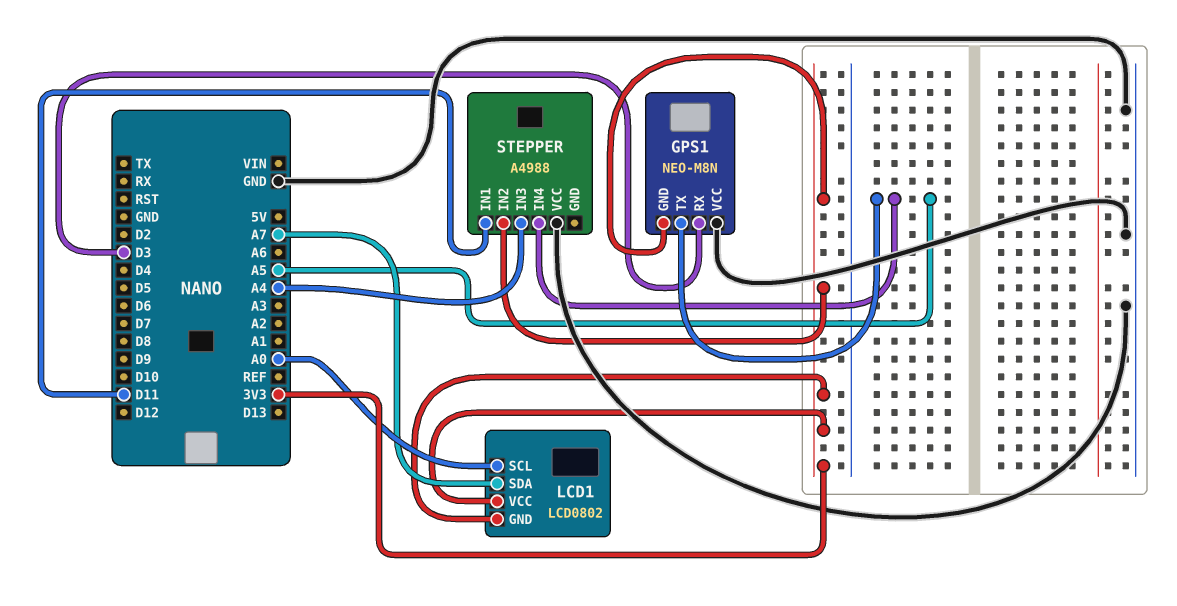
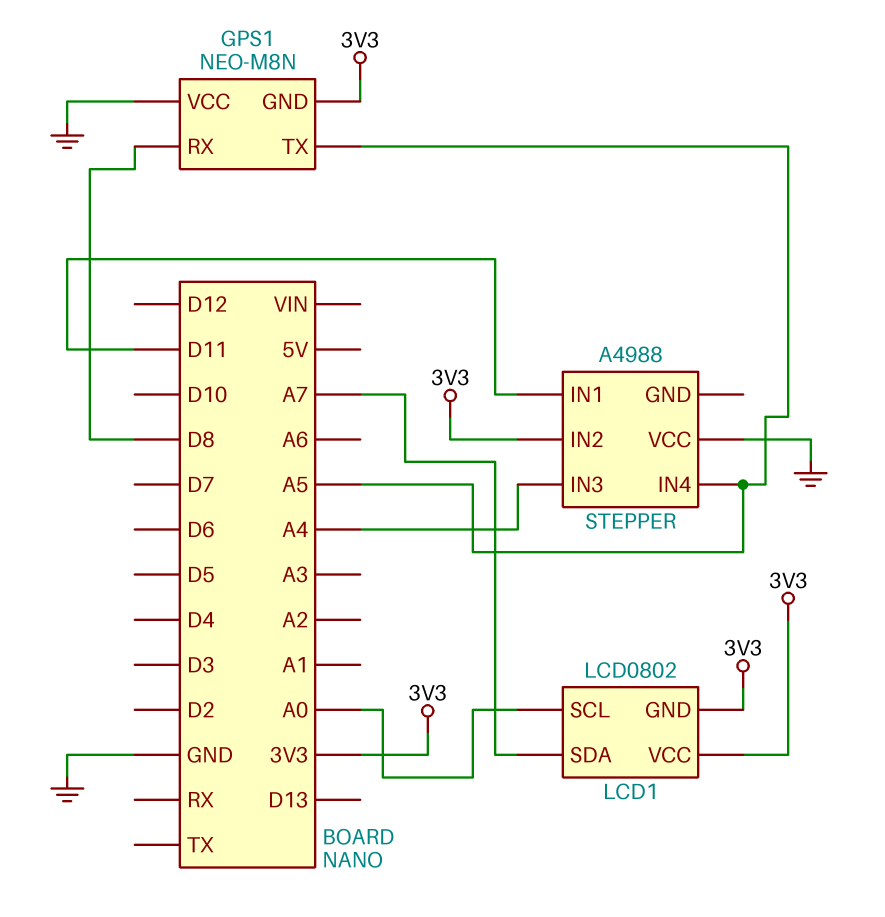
GPS1 pin RX: D3 -> D8

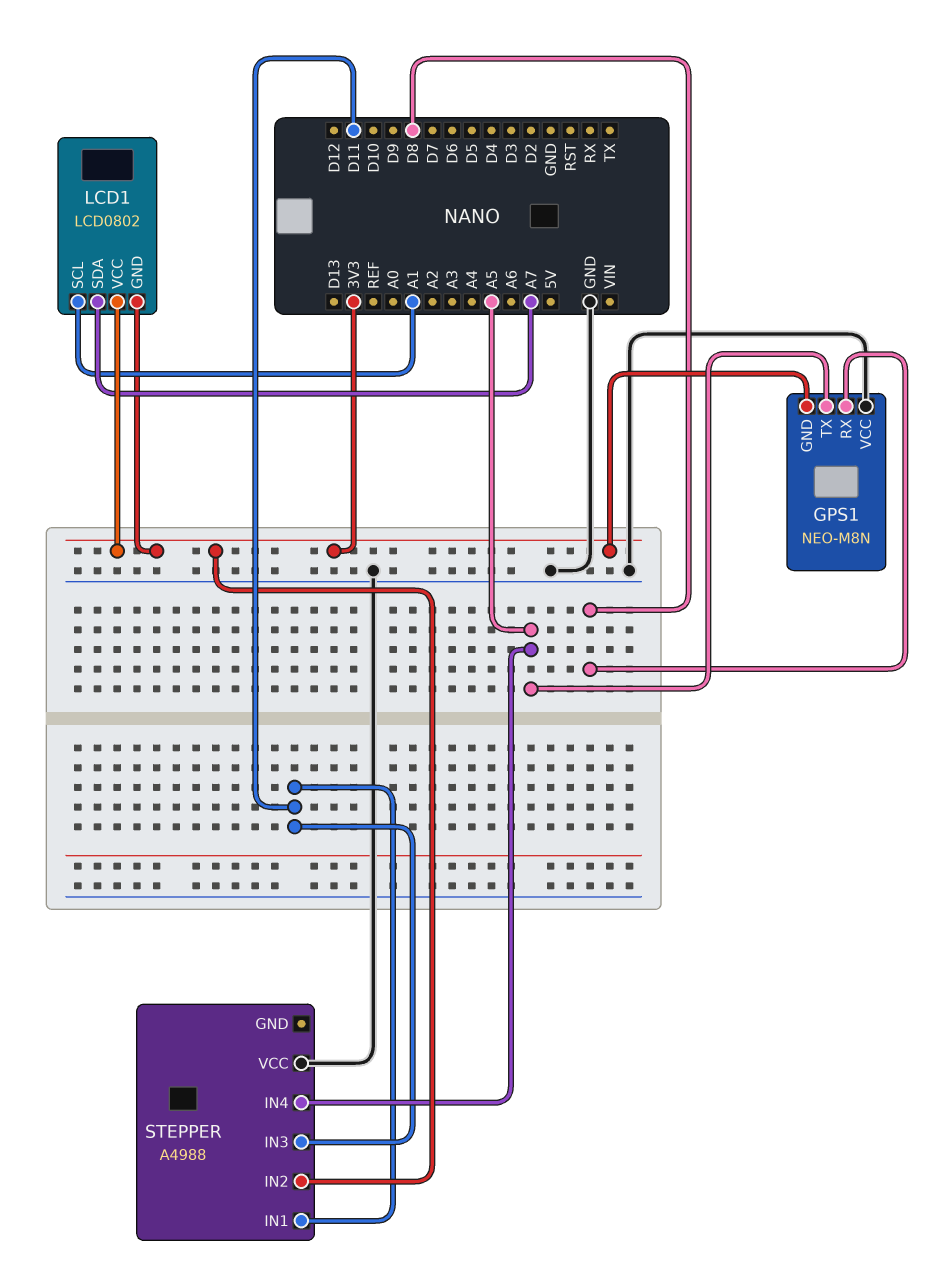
LCD1 pin SCL: A0 -> A1
STEPPER pin IN3: A4 -> D11

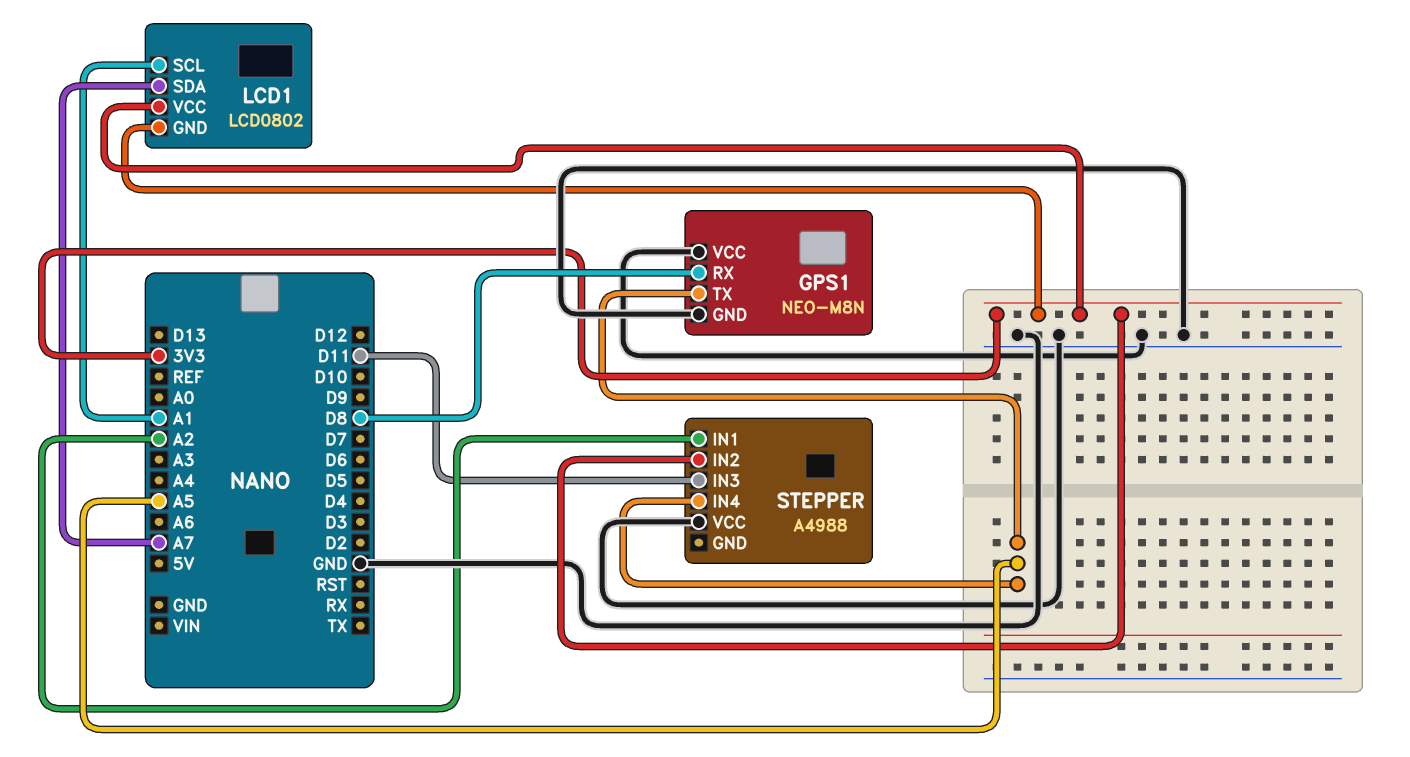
GPS1 pin GND: 3V3 -> GND
STEPPER pin IN1: D11 -> A2

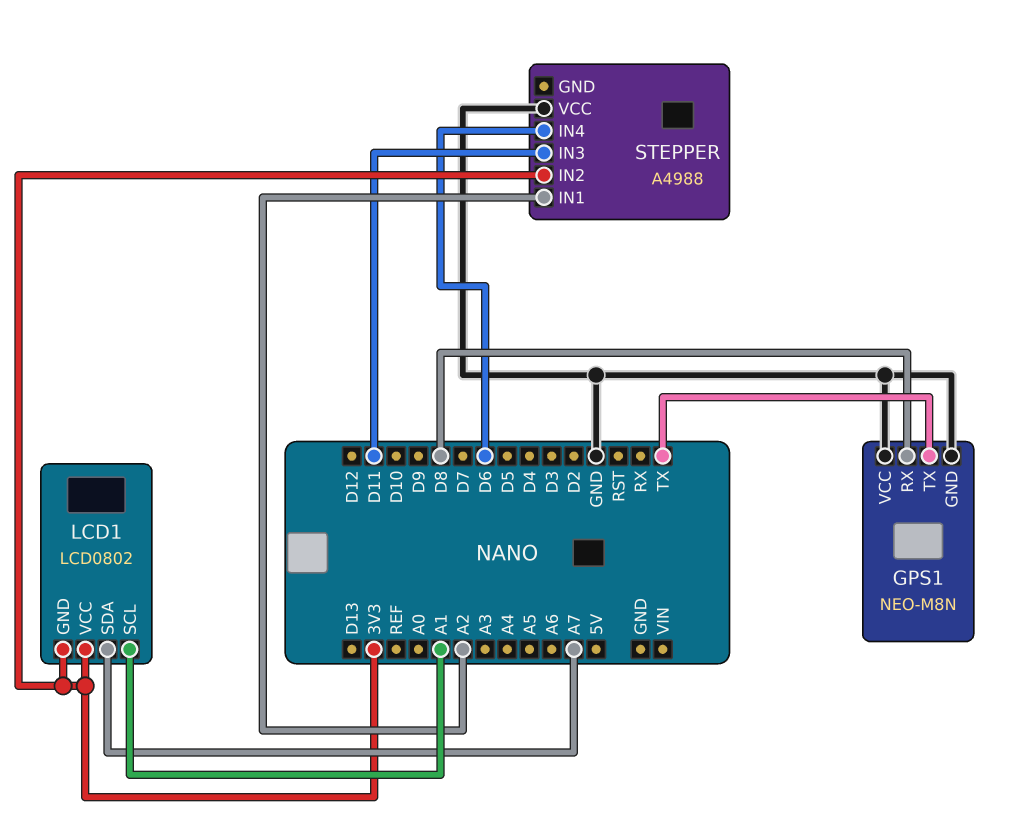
GPS1 pin TX: A5 -> TX
STEPPER pin IN4: A5 -> D6

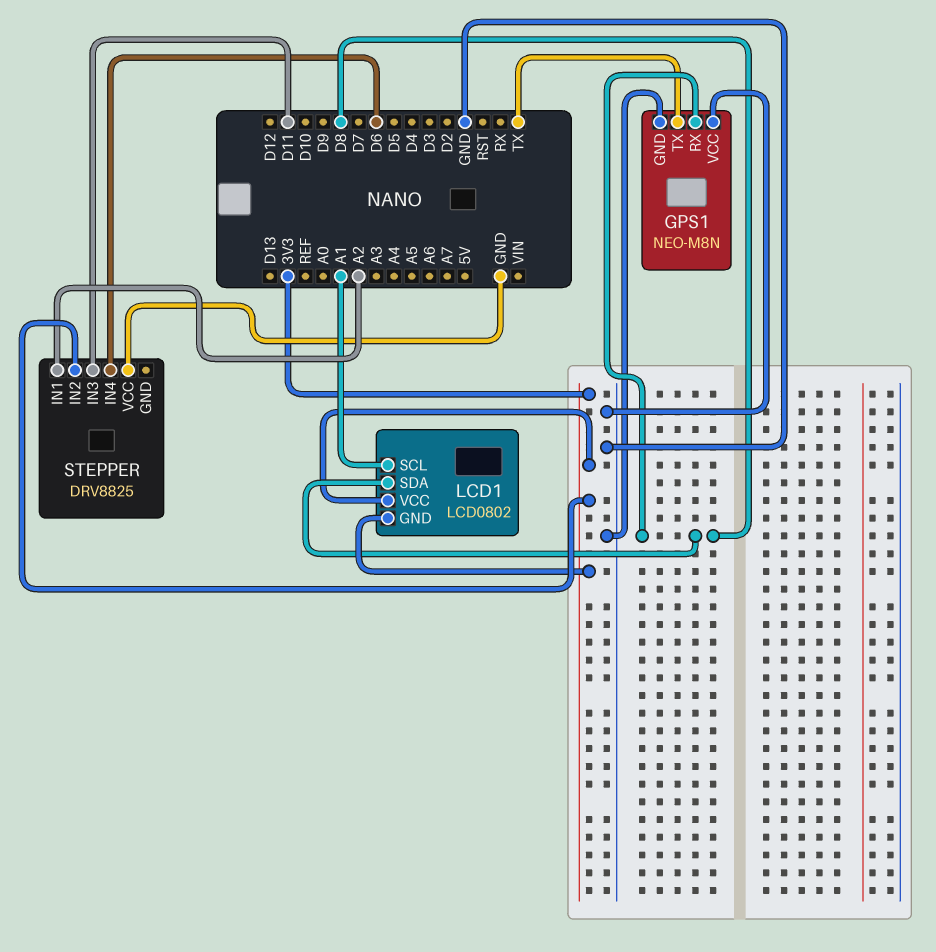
LCD1 pin SDA: A7 -> D8
STEPPER: A4988 -> DRV8825

